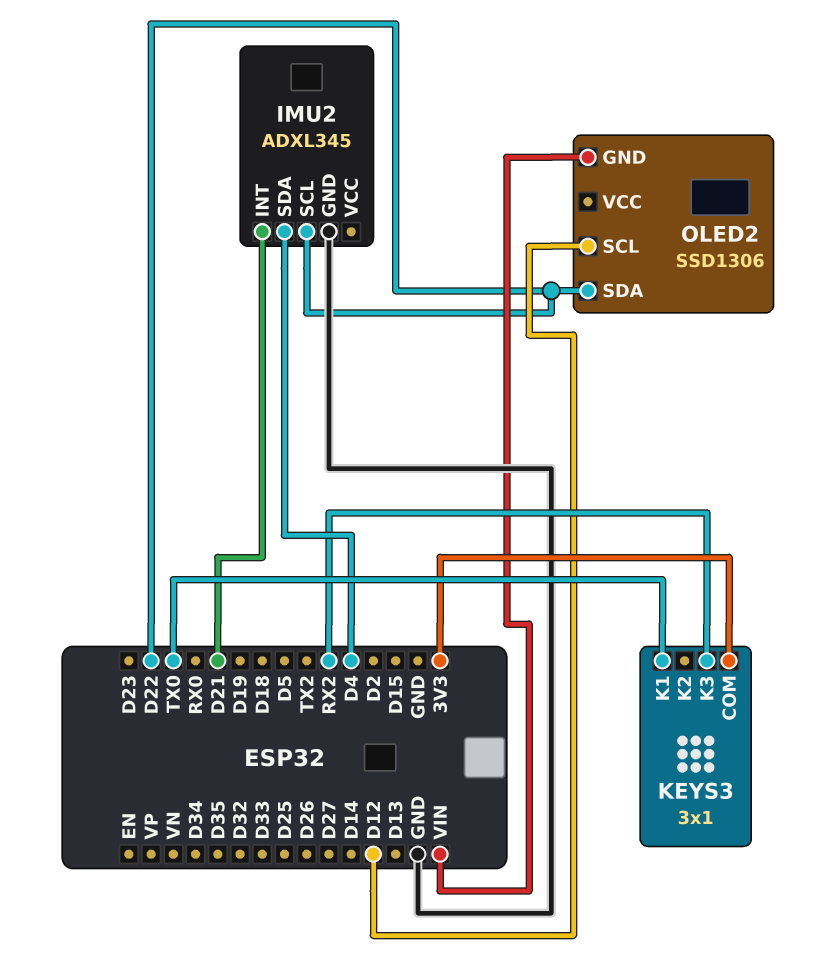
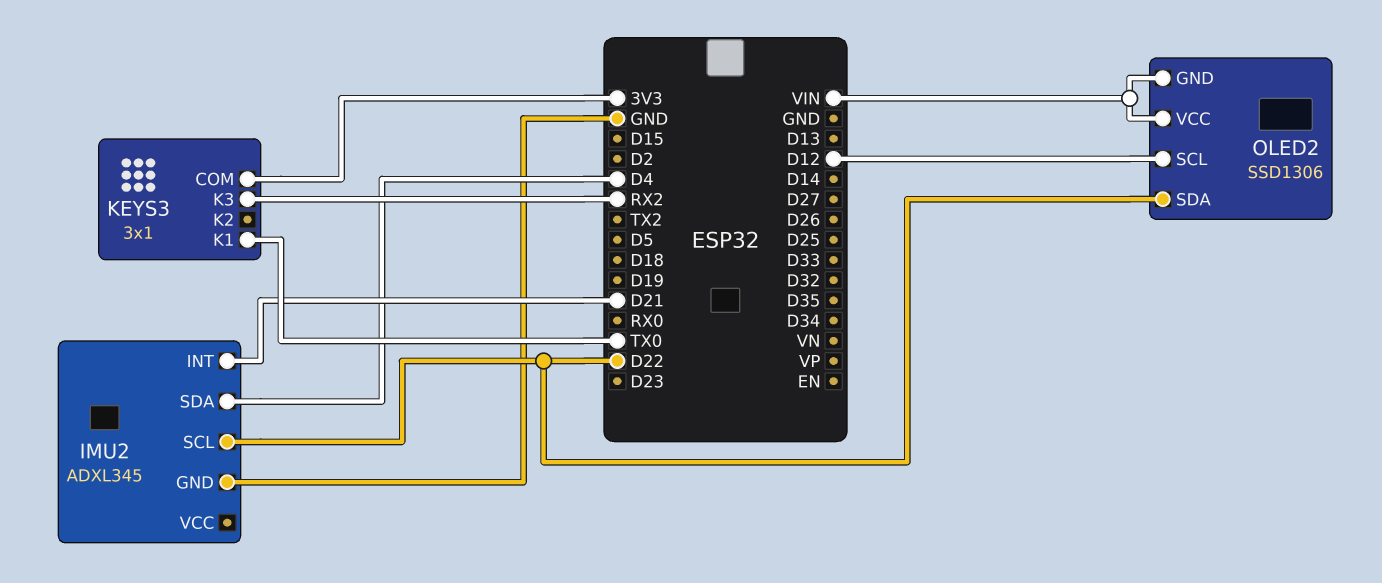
OLED2 pin VCC: none -> VIN

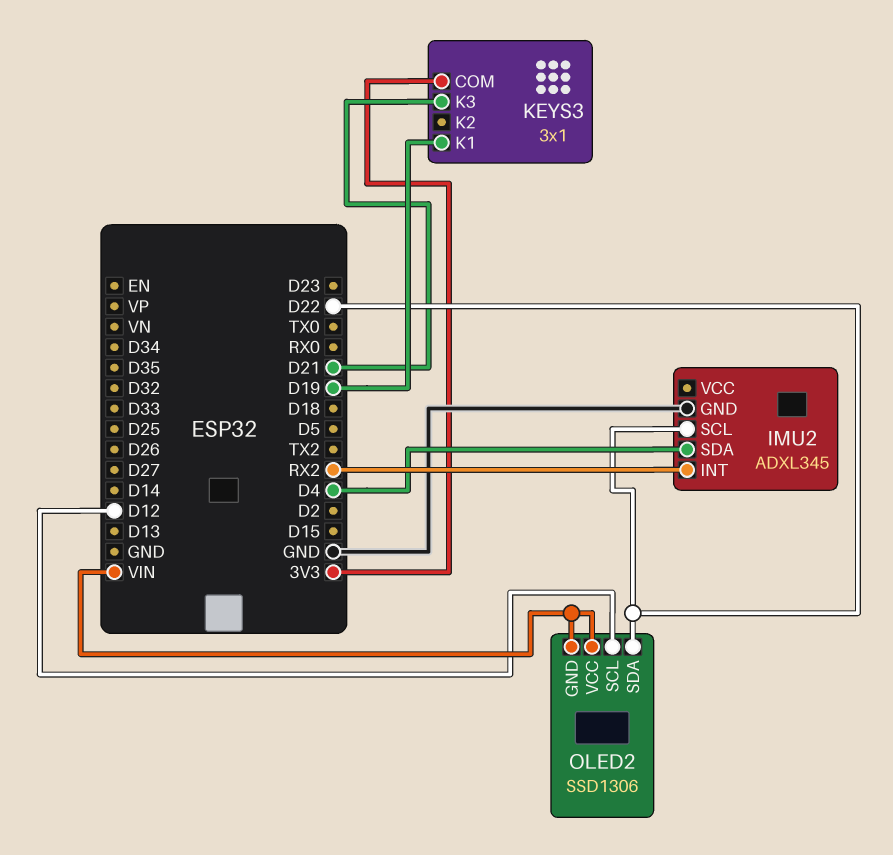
IMU2 pin INT: D21 -> RX2
KEYS3 pin K1: TX0 -> D19
KEYS3 pin K3: RX2 -> D21

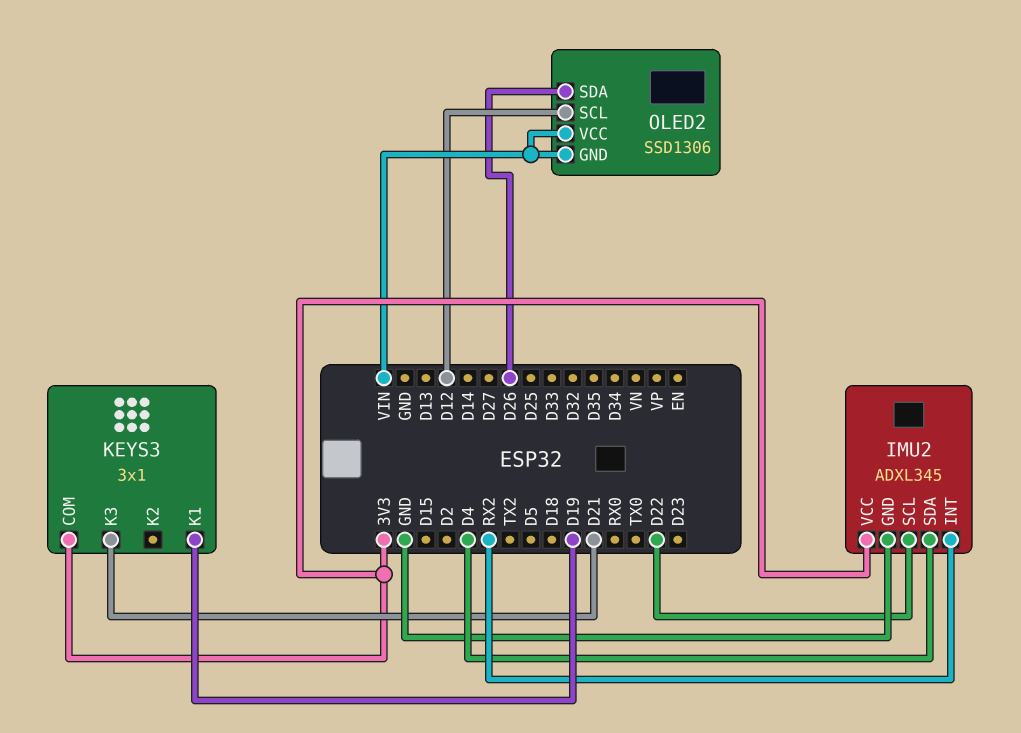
IMU2 pin VCC: none -> 3V3
OLED2 pin SDA: D22 -> D26

